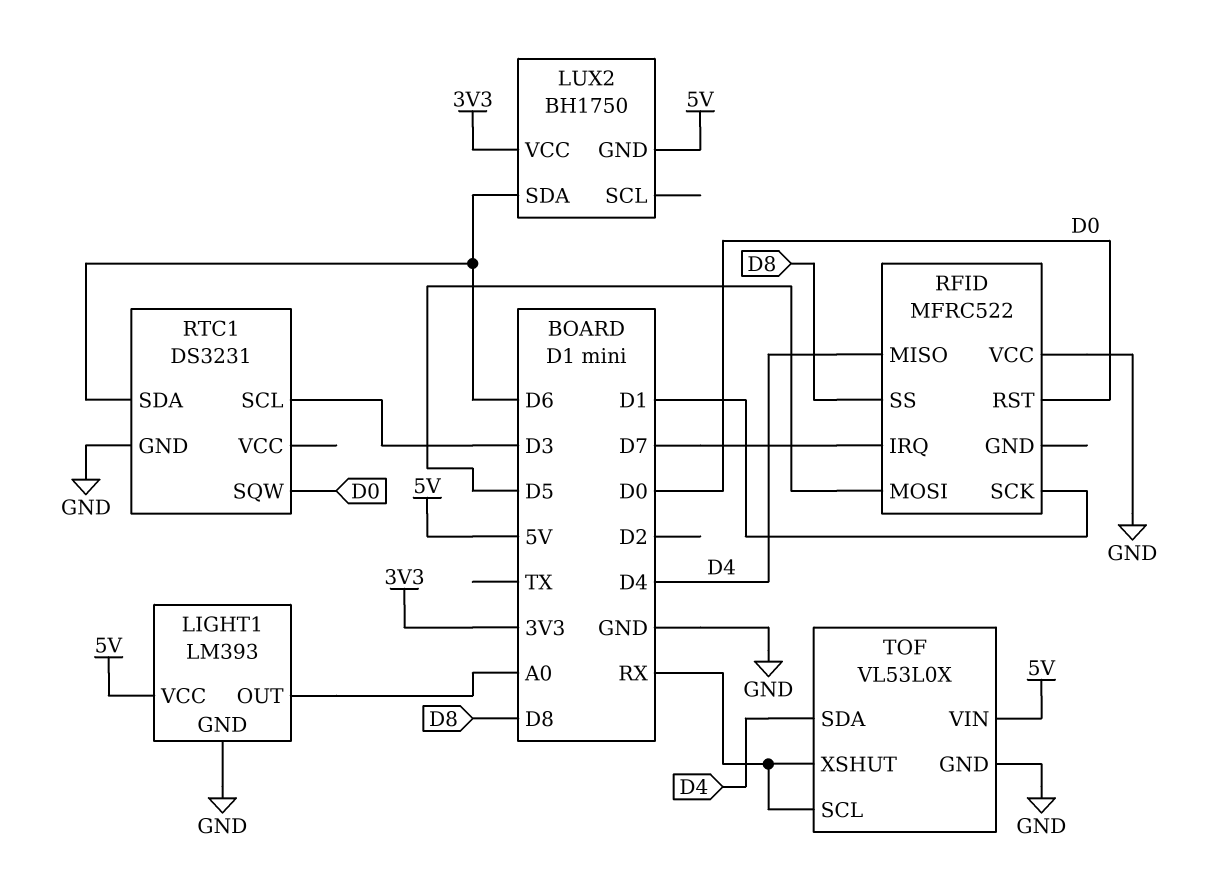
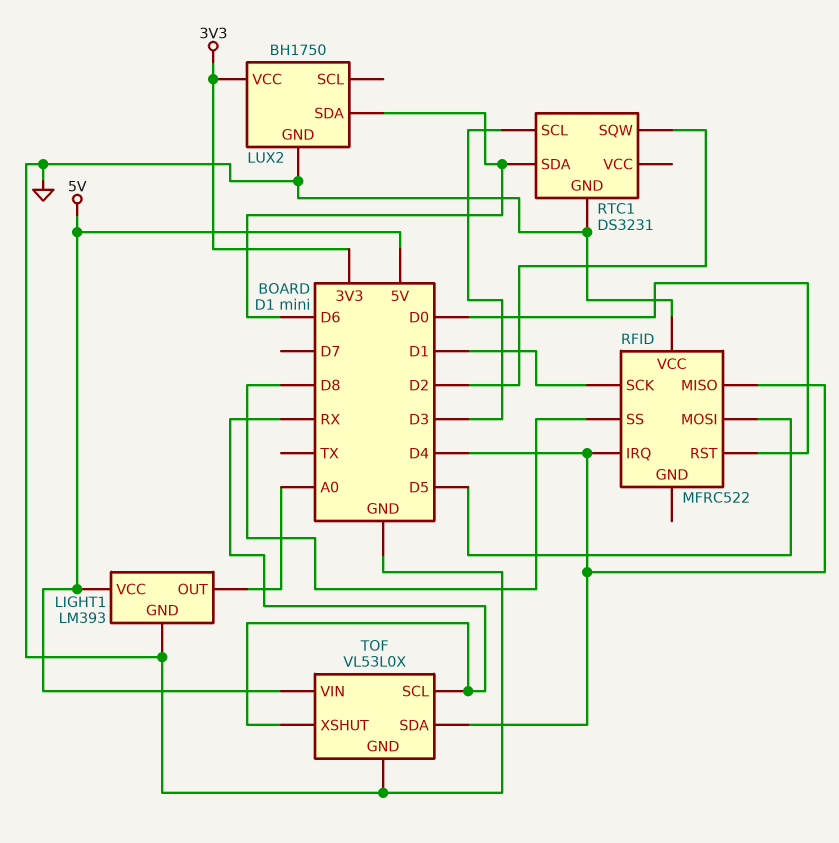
LUX2 pin GND: 5V -> GND
RFID pin IRQ: D7 -> D4
RTC1 pin SQW: D0 -> D2

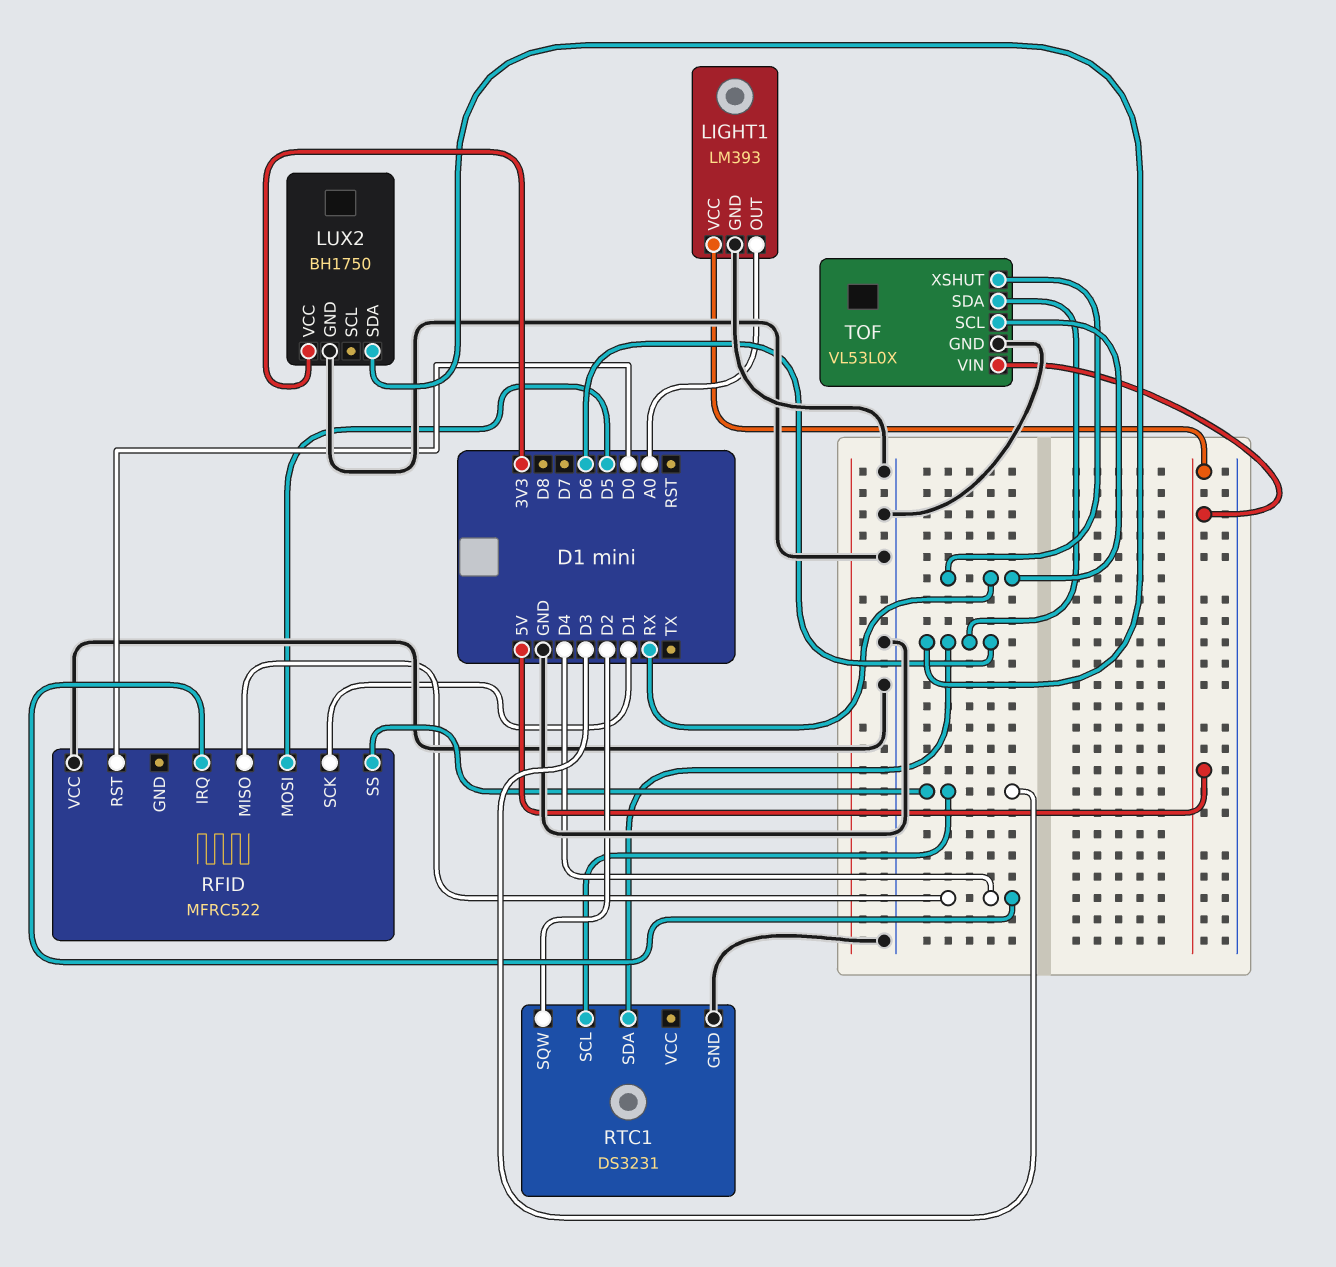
RFID pin SS: D8 -> D3
TOF pin SDA: D4 -> D6

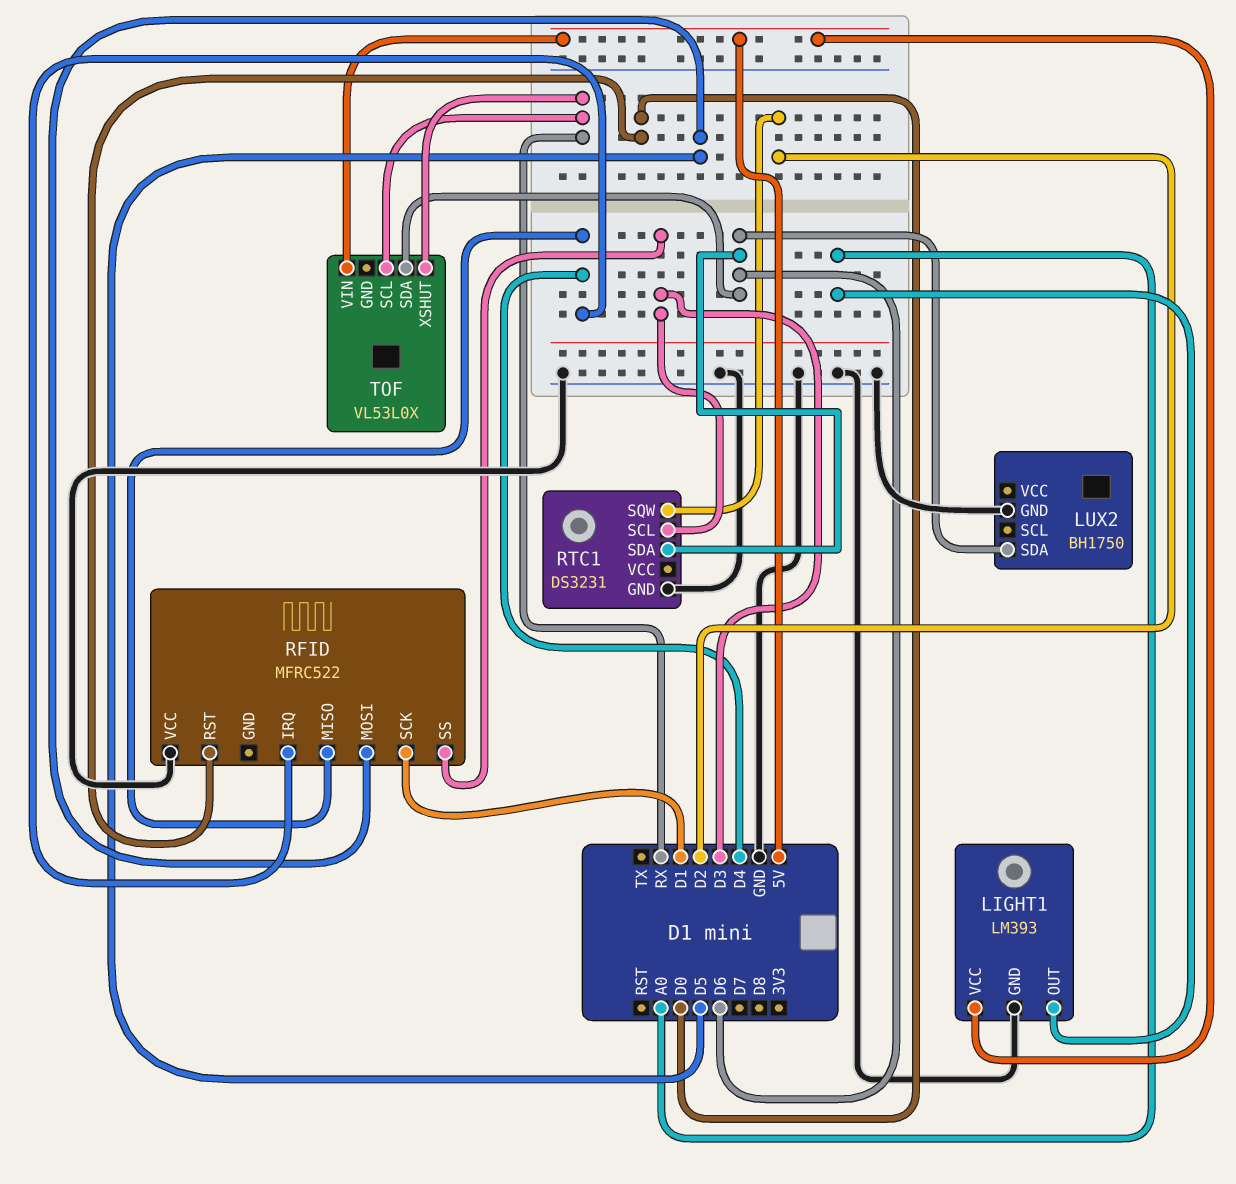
LUX2 pin VCC: 3V3 -> none
TOF pin GND: GND -> none

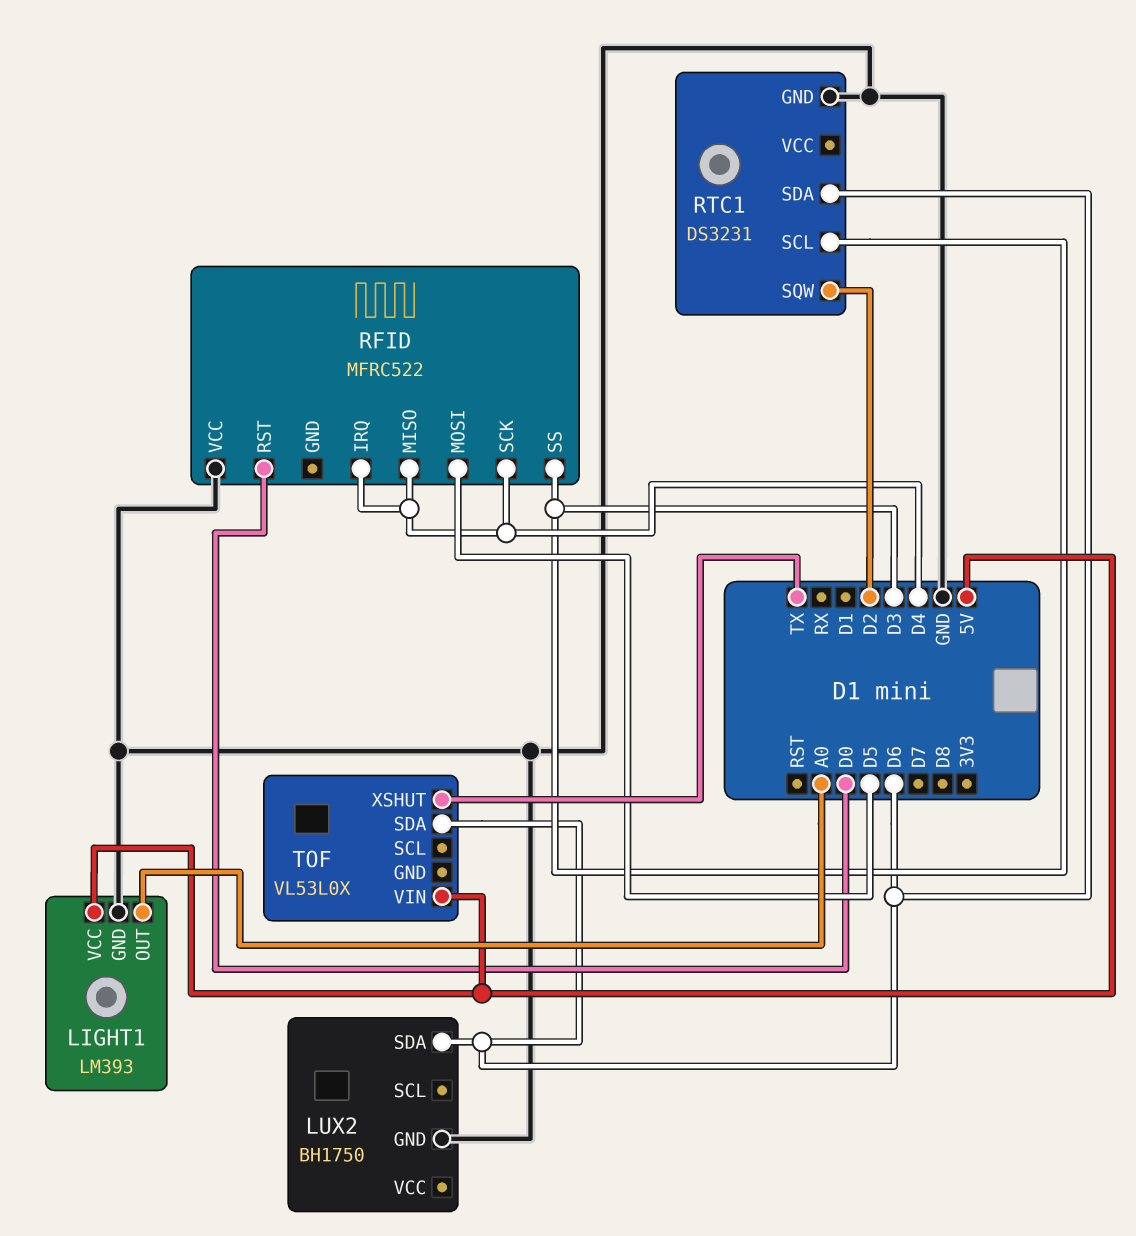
RFID pin SCK: D1 -> D4
TOF pin SCL: RX -> none
TOF pin XSHUT: RX -> TX

